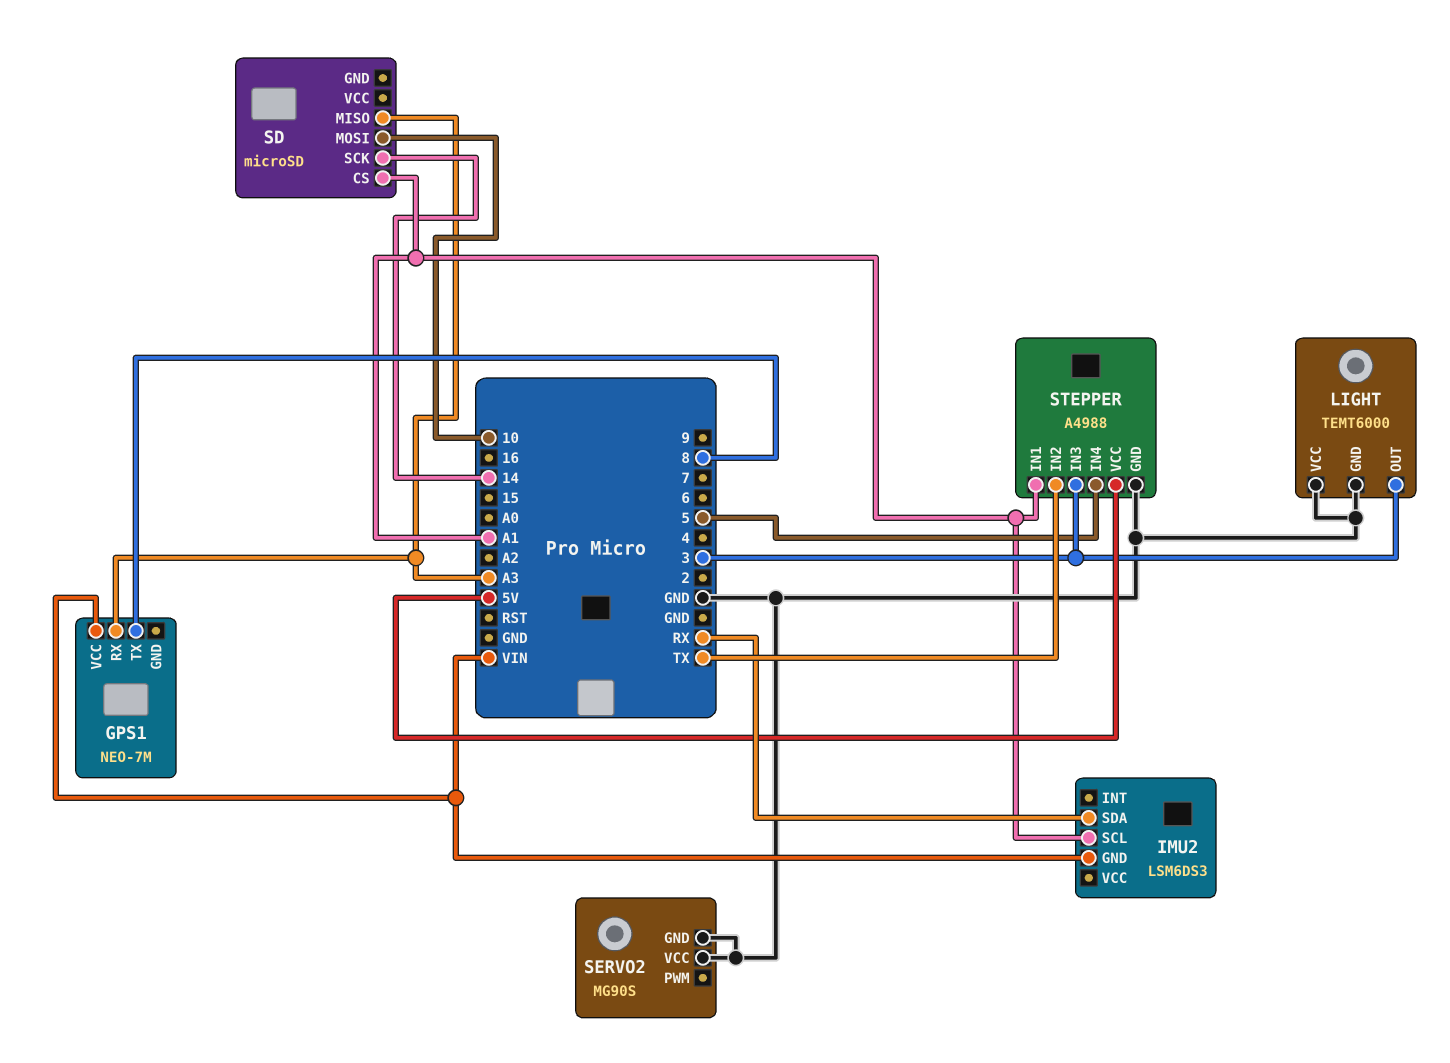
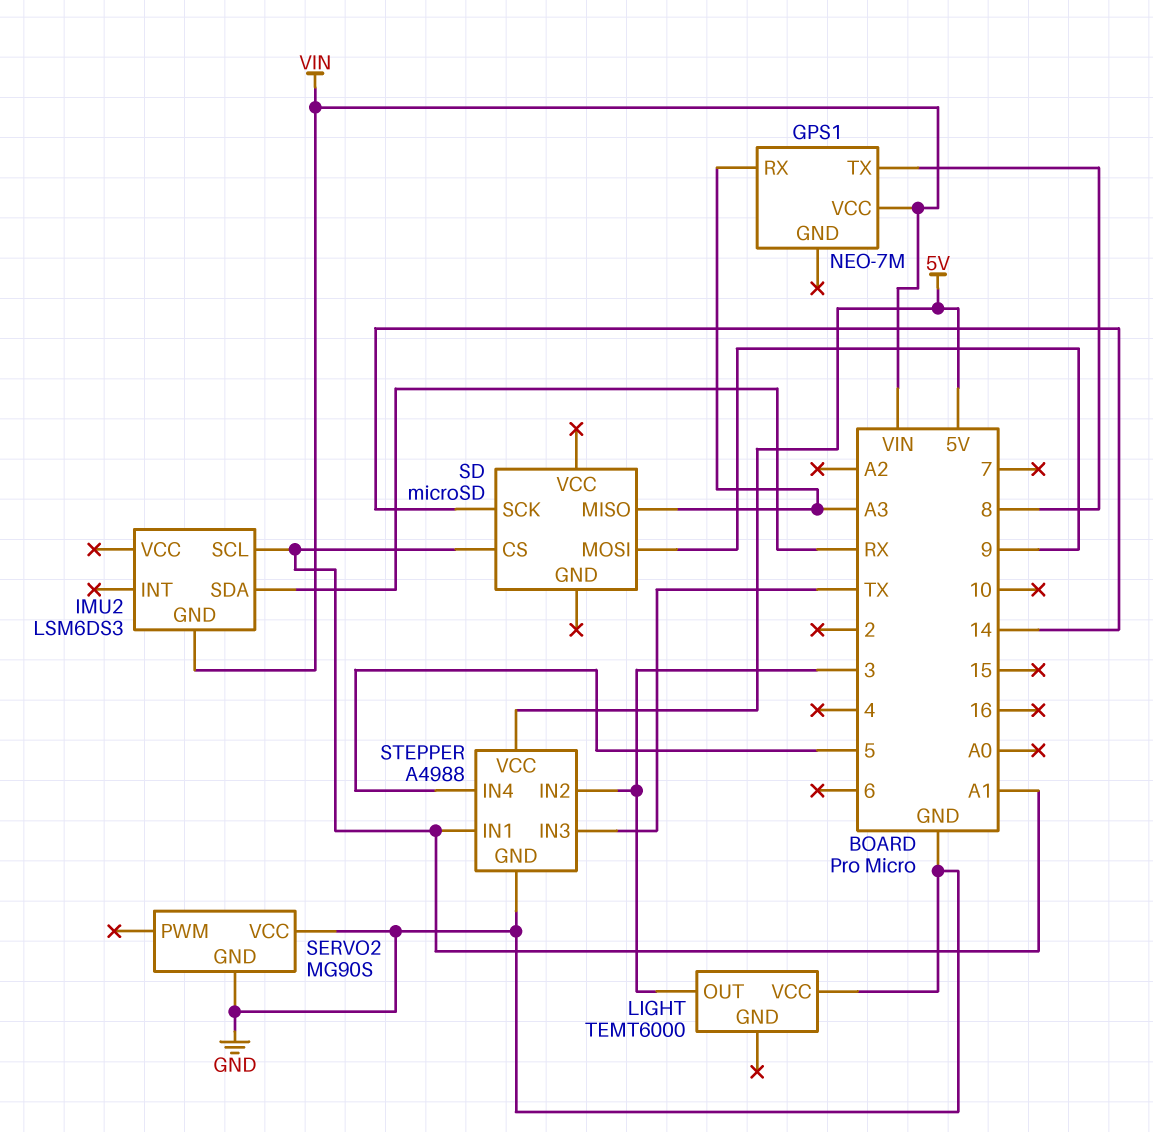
LIGHT pin GND: GND -> none
SD pin MOSI: 10 -> 9
STEPPER pin IN2: TX -> 3
STEPPER pin IN3: 3 -> TX

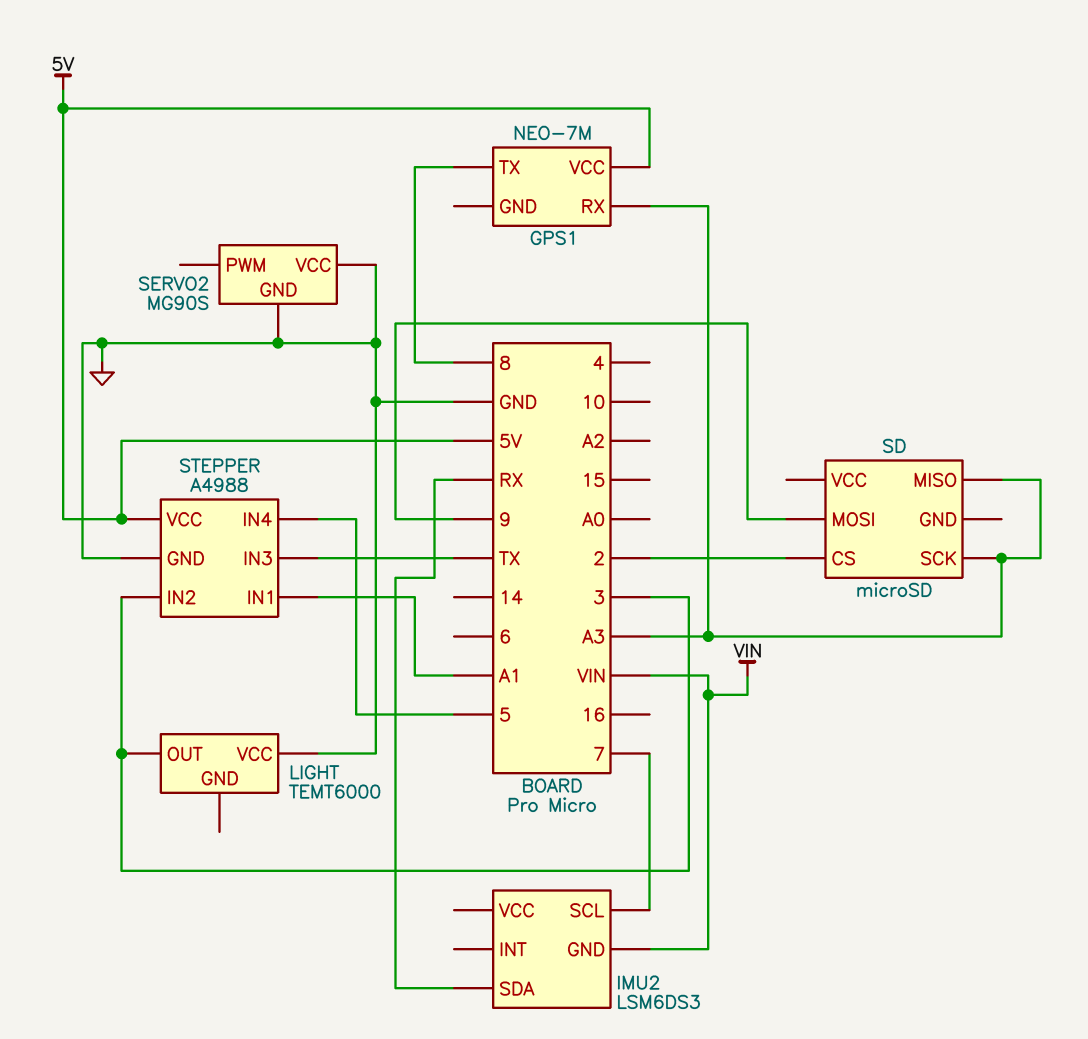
GPS1 pin VCC: VIN -> 5V
IMU2 pin SCL: A1 -> 7
SD pin CS: A1 -> 2
SD pin SCK: 14 -> A3

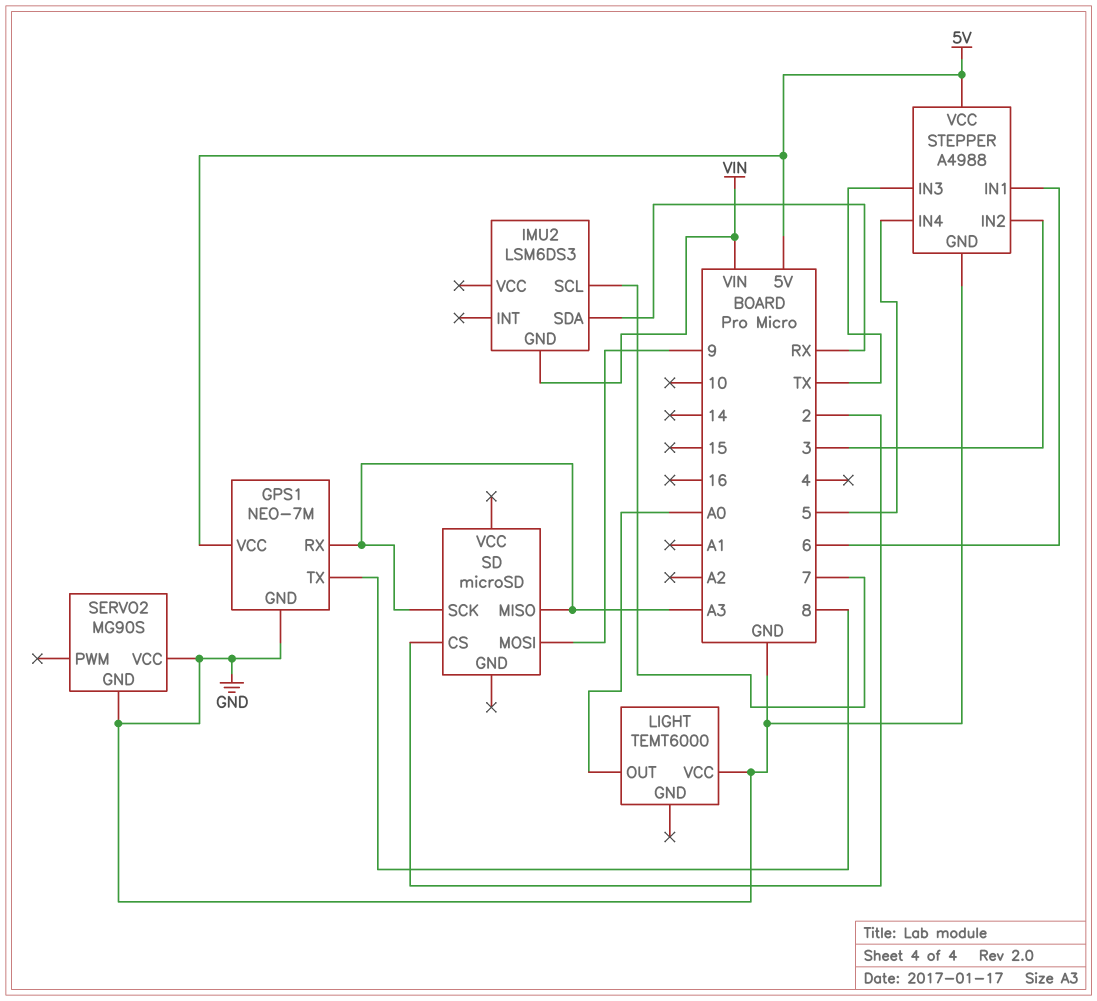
GPS1 pin GND: none -> GND
LIGHT pin OUT: 3 -> A0
STEPPER pin IN1: A1 -> 6

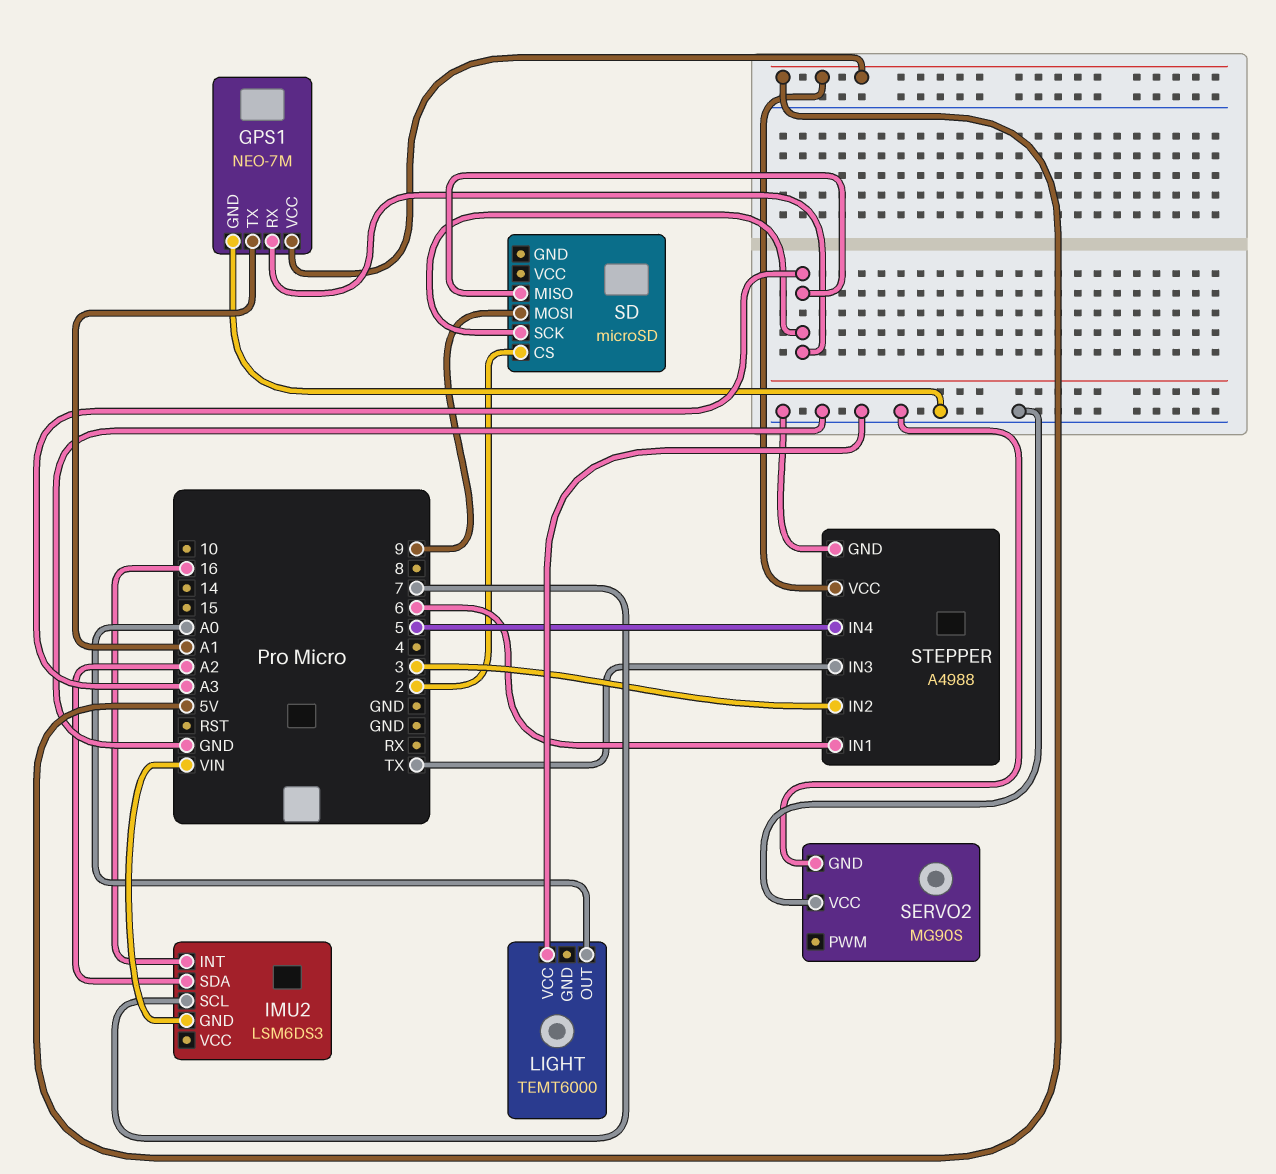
GPS1 pin TX: 8 -> A1
IMU2 pin INT: none -> 16
IMU2 pin SDA: RX -> A2

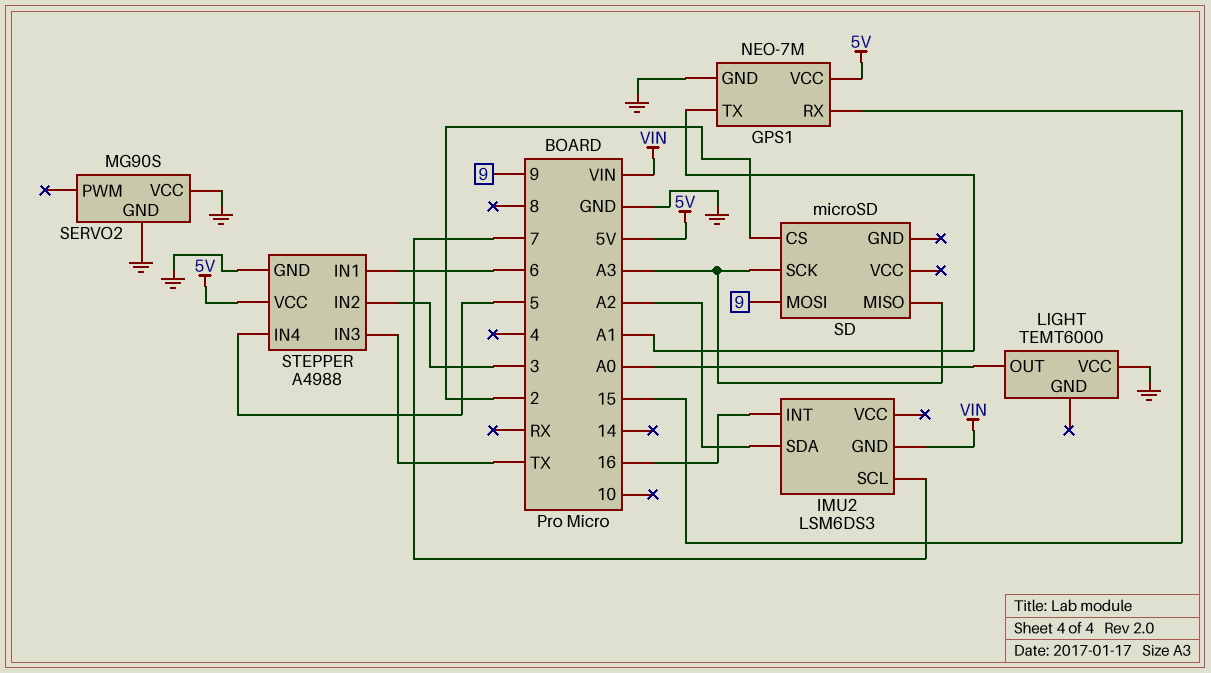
GPS1 pin RX: A3 -> 15

